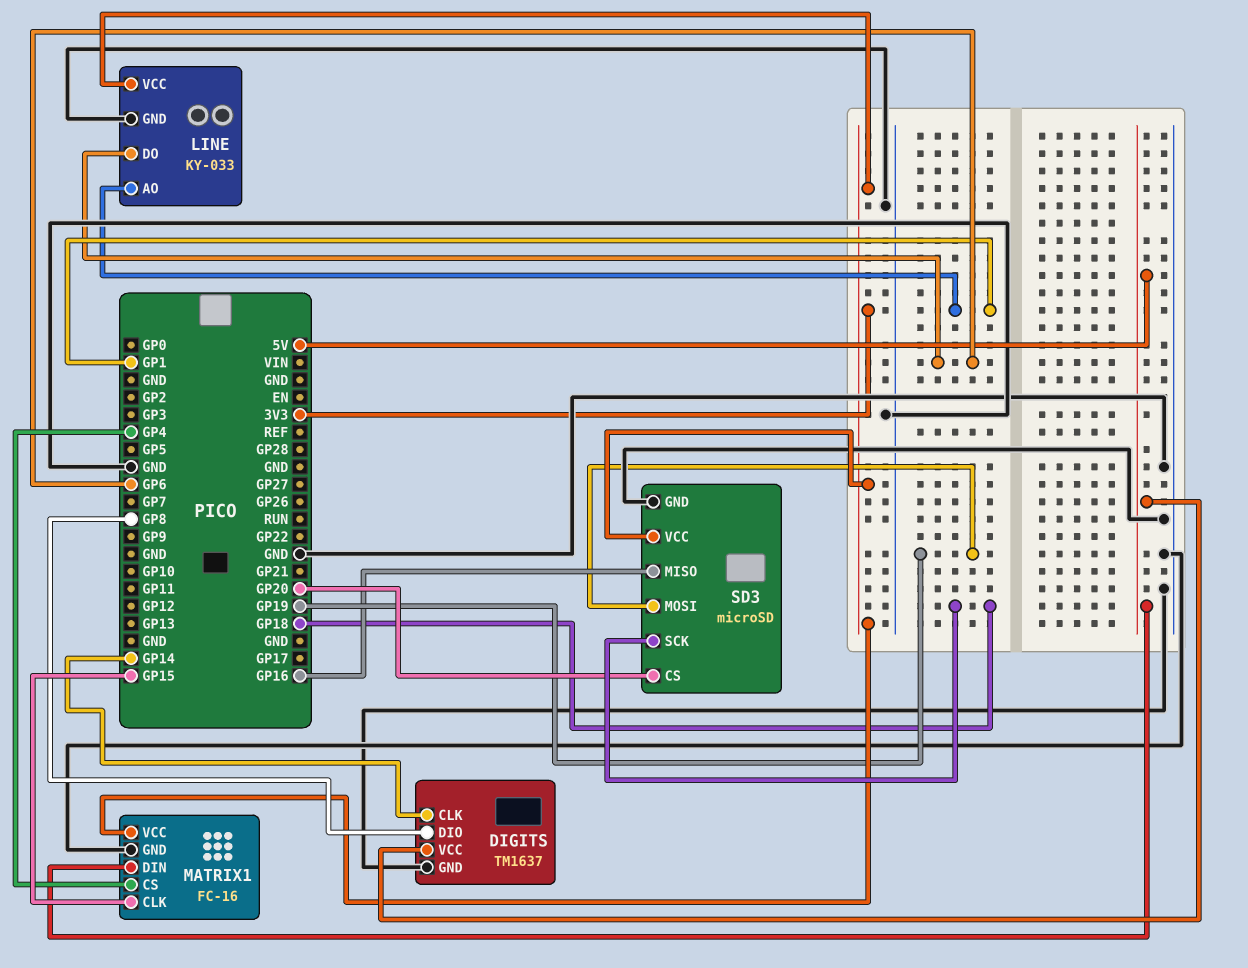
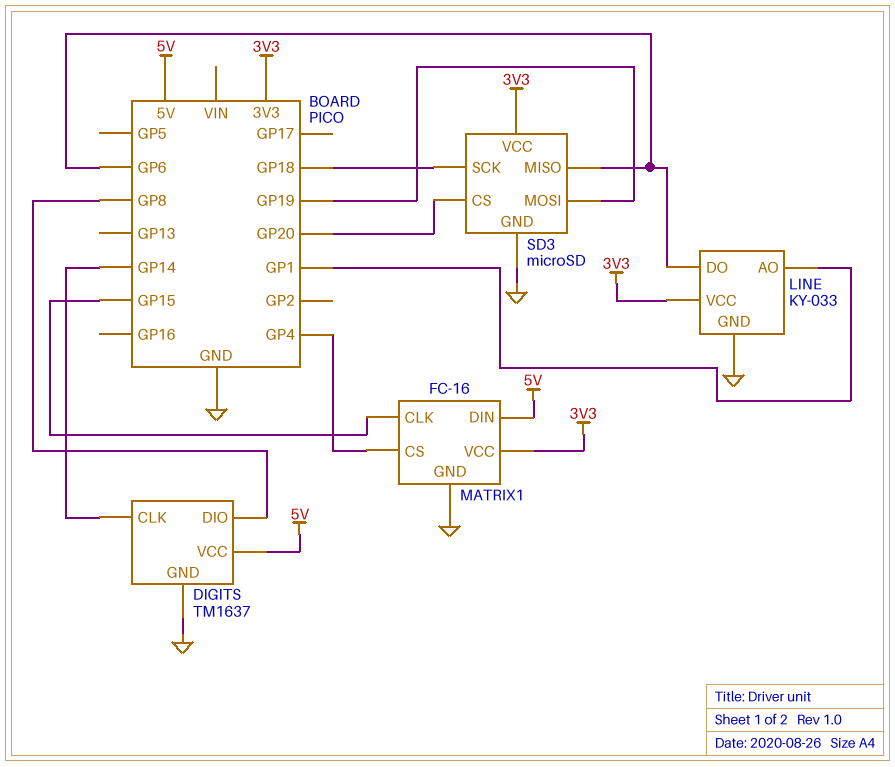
SD3 pin MISO: GP16 -> GP6

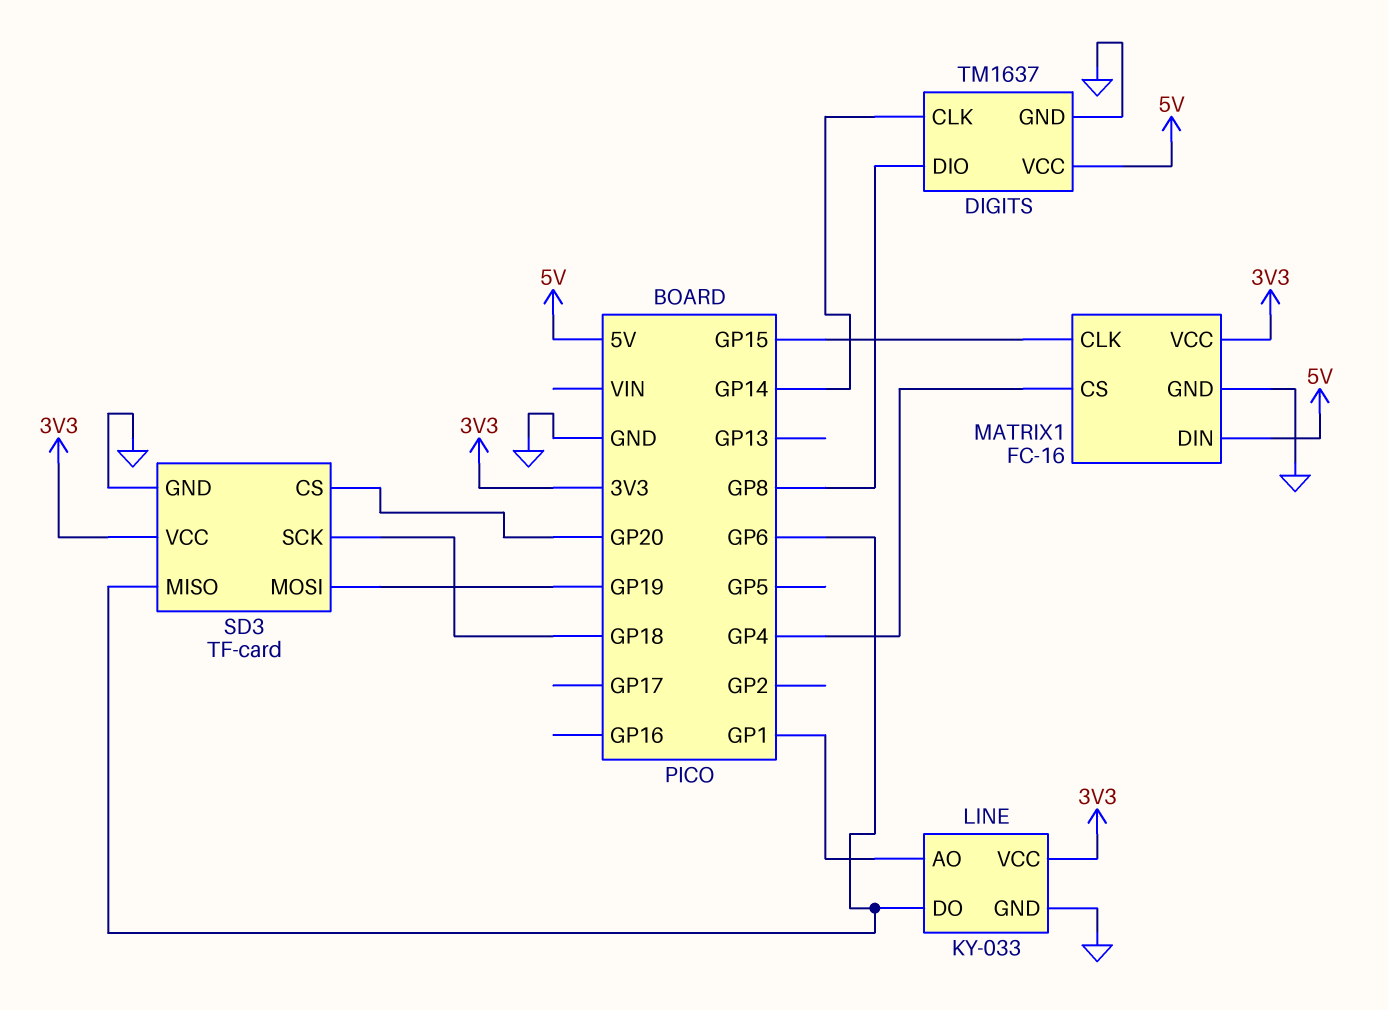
SD3: microSD -> TF-card

